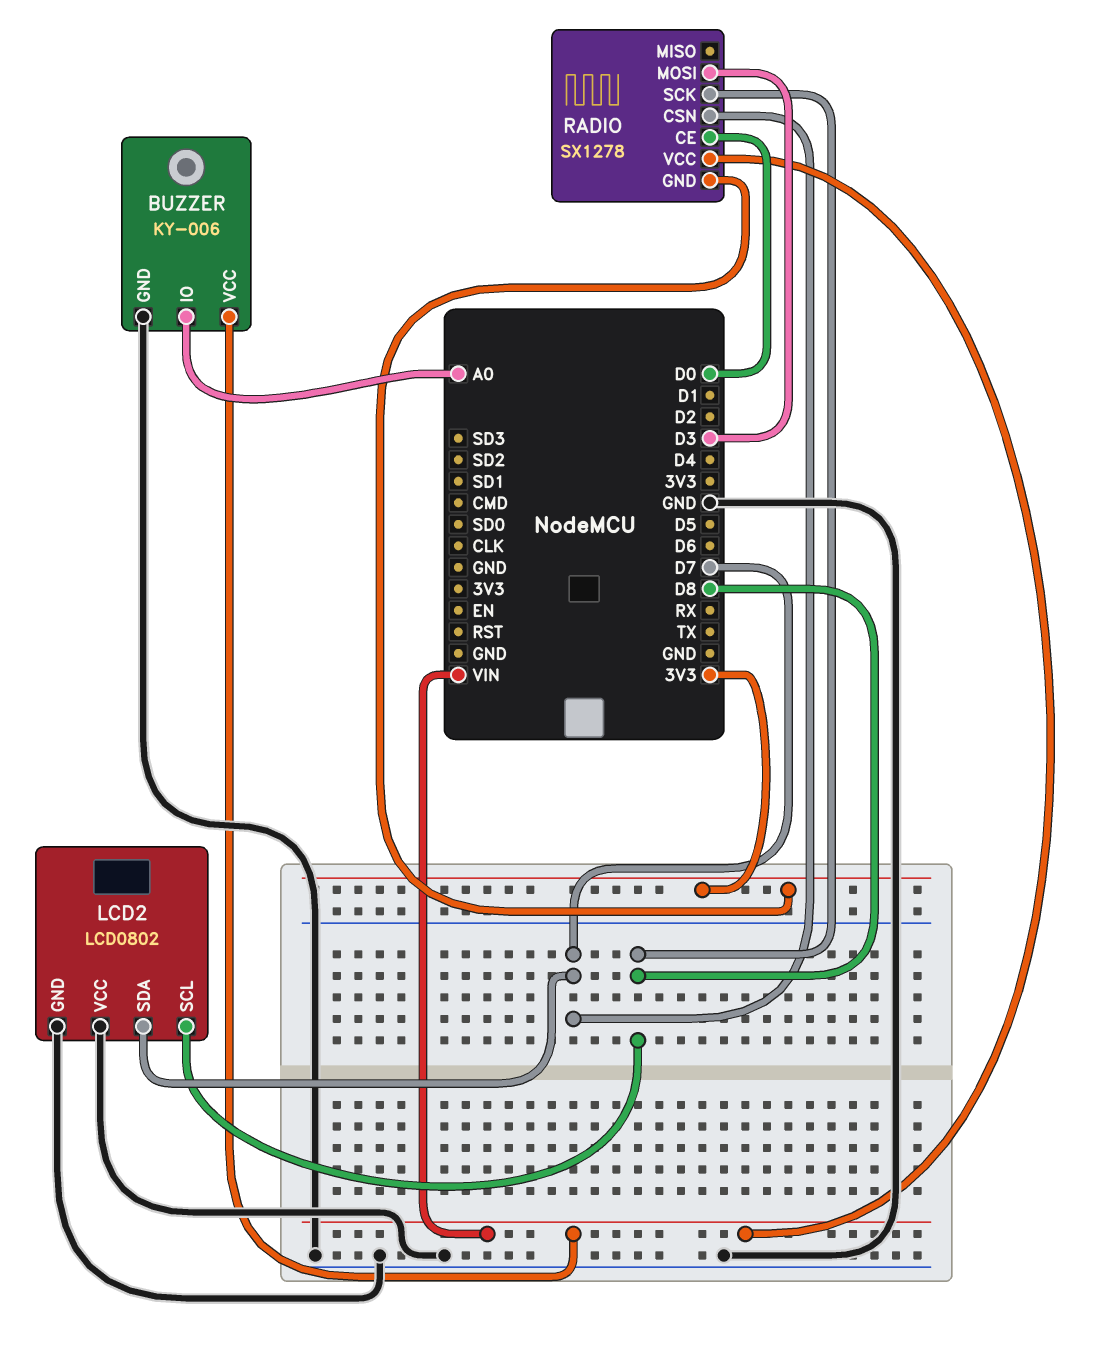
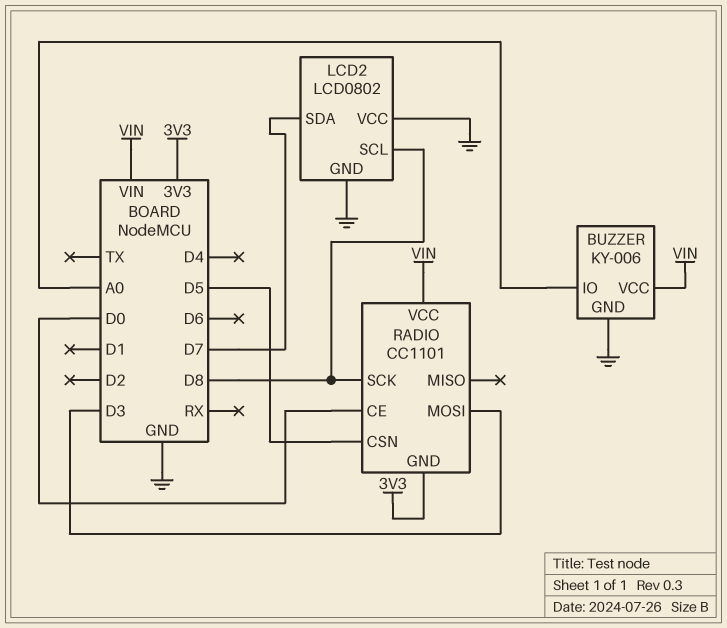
RADIO: SX1278 -> CC1101
RADIO pin CSN: D7 -> D5

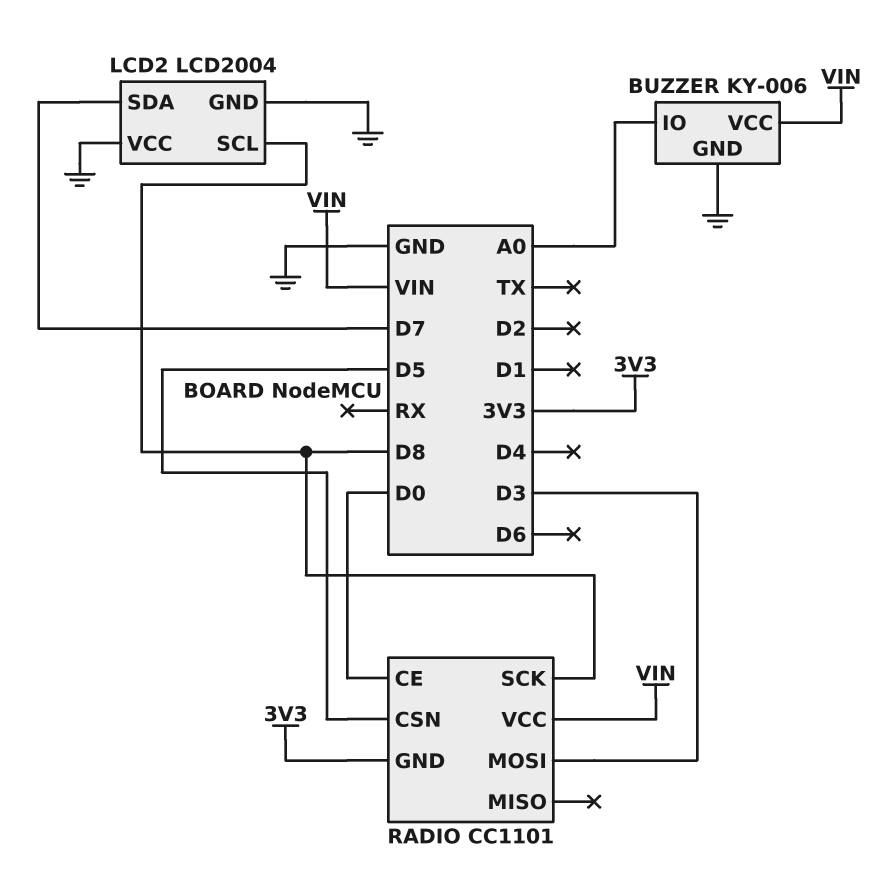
LCD2: LCD0802 -> LCD2004

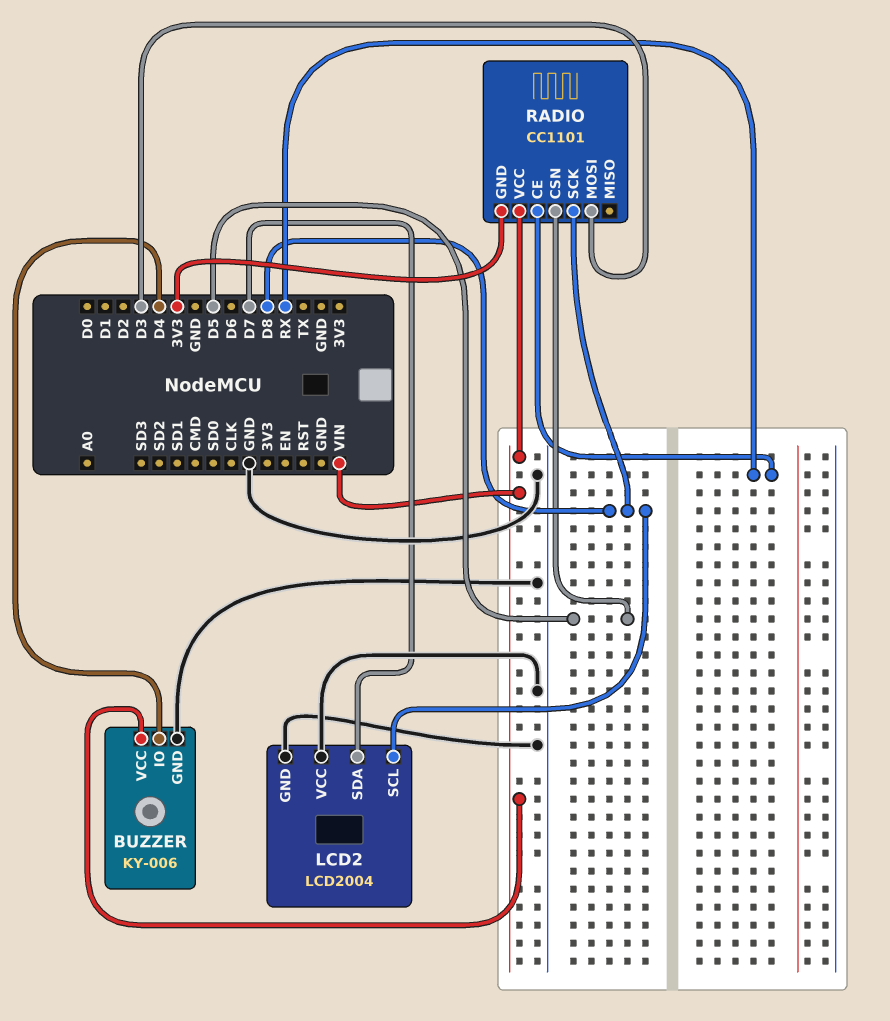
BUZZER pin IO: A0 -> D4
RADIO pin CE: D0 -> RX

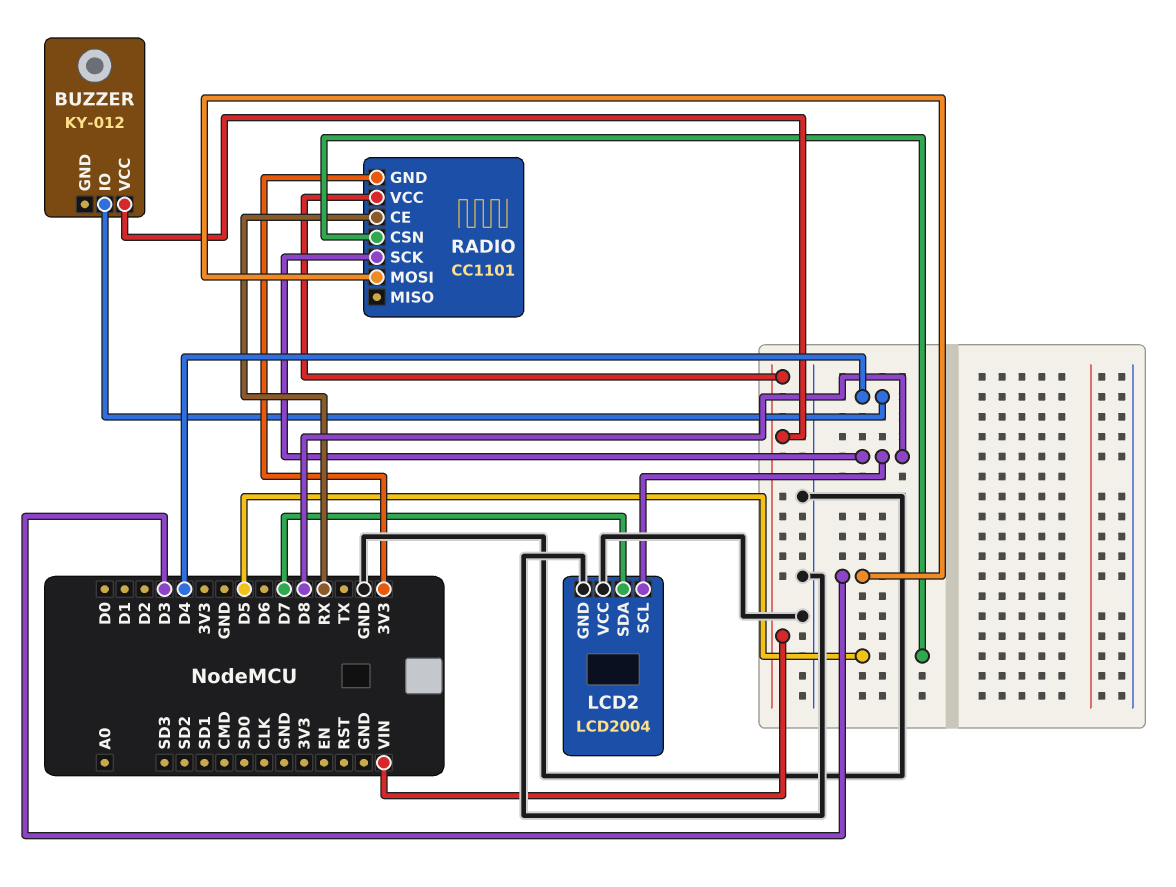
BUZZER: KY-006 -> KY-012
BUZZER pin GND: GND -> none

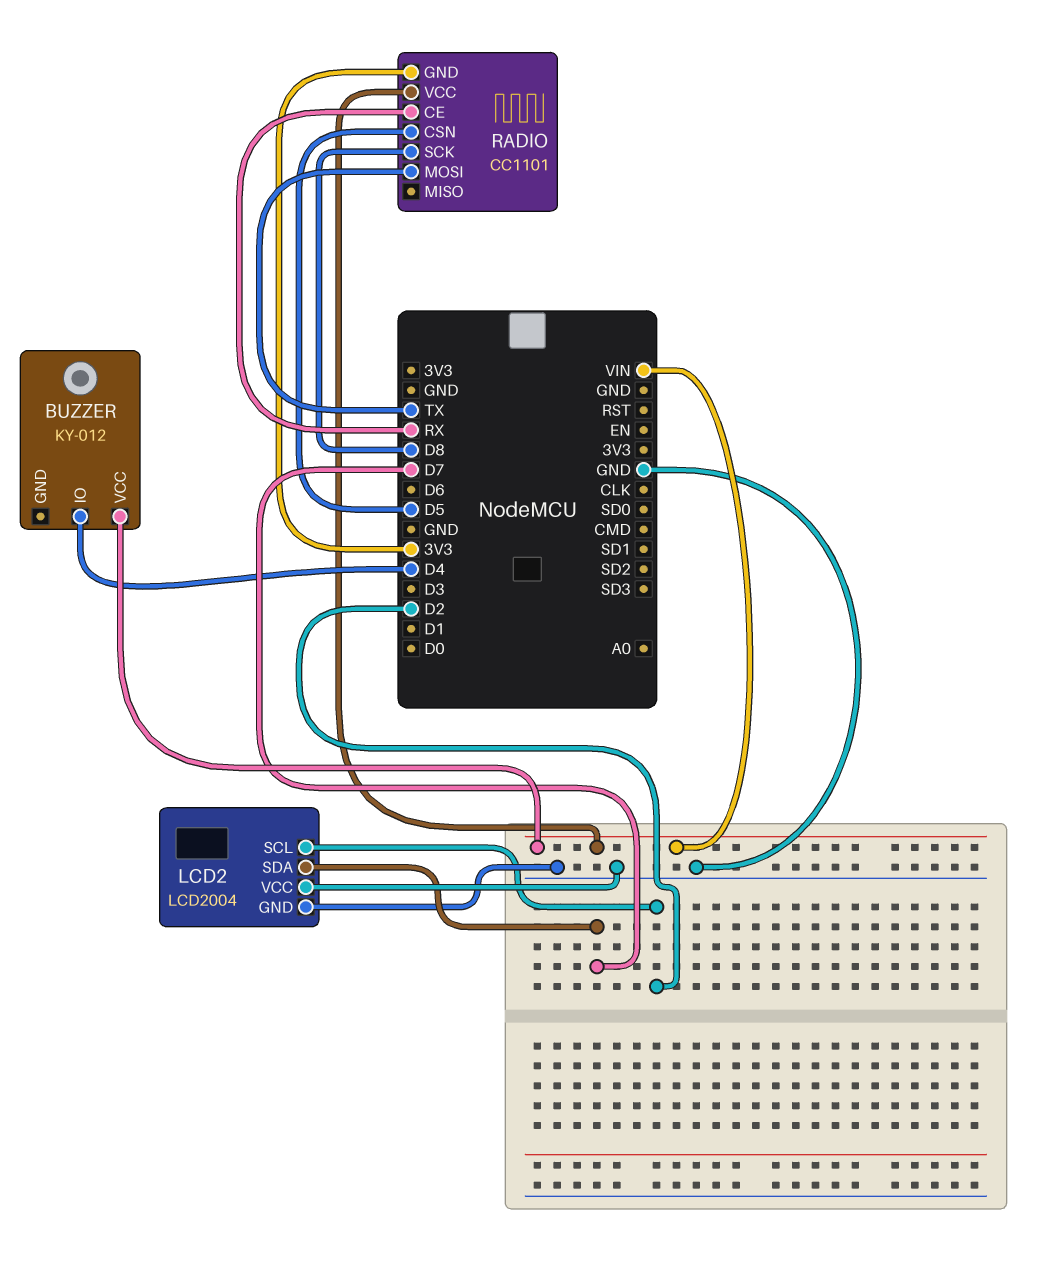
LCD2 pin SCL: D8 -> D2
RADIO pin MOSI: D3 -> TX

